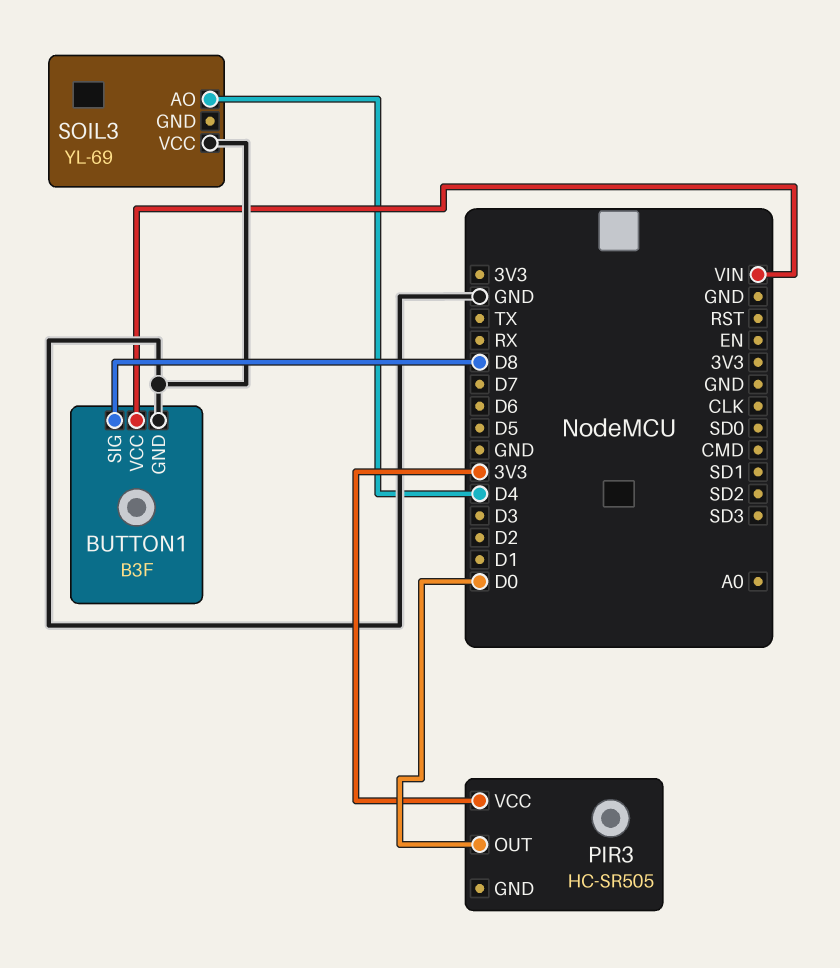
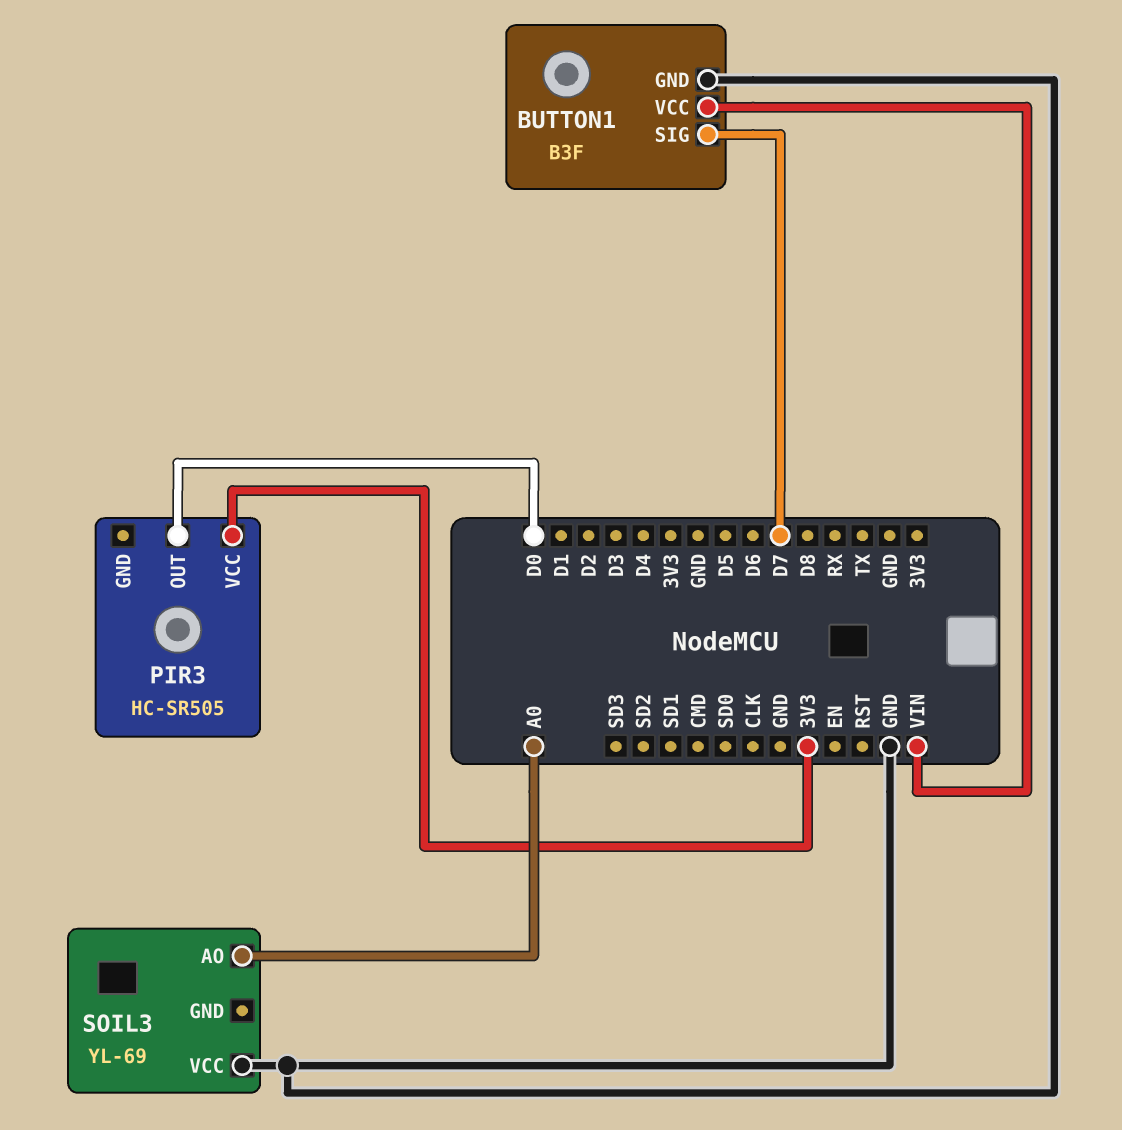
BUTTON1 pin SIG: D8 -> D7
SOIL3 pin AO: D4 -> A0

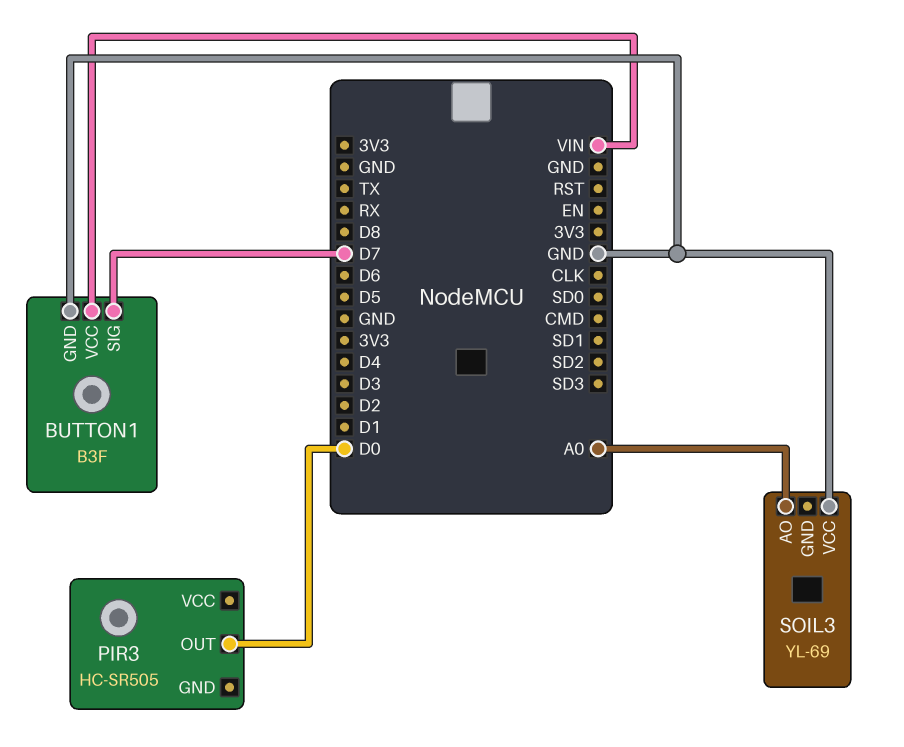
PIR3 pin VCC: 3V3 -> none

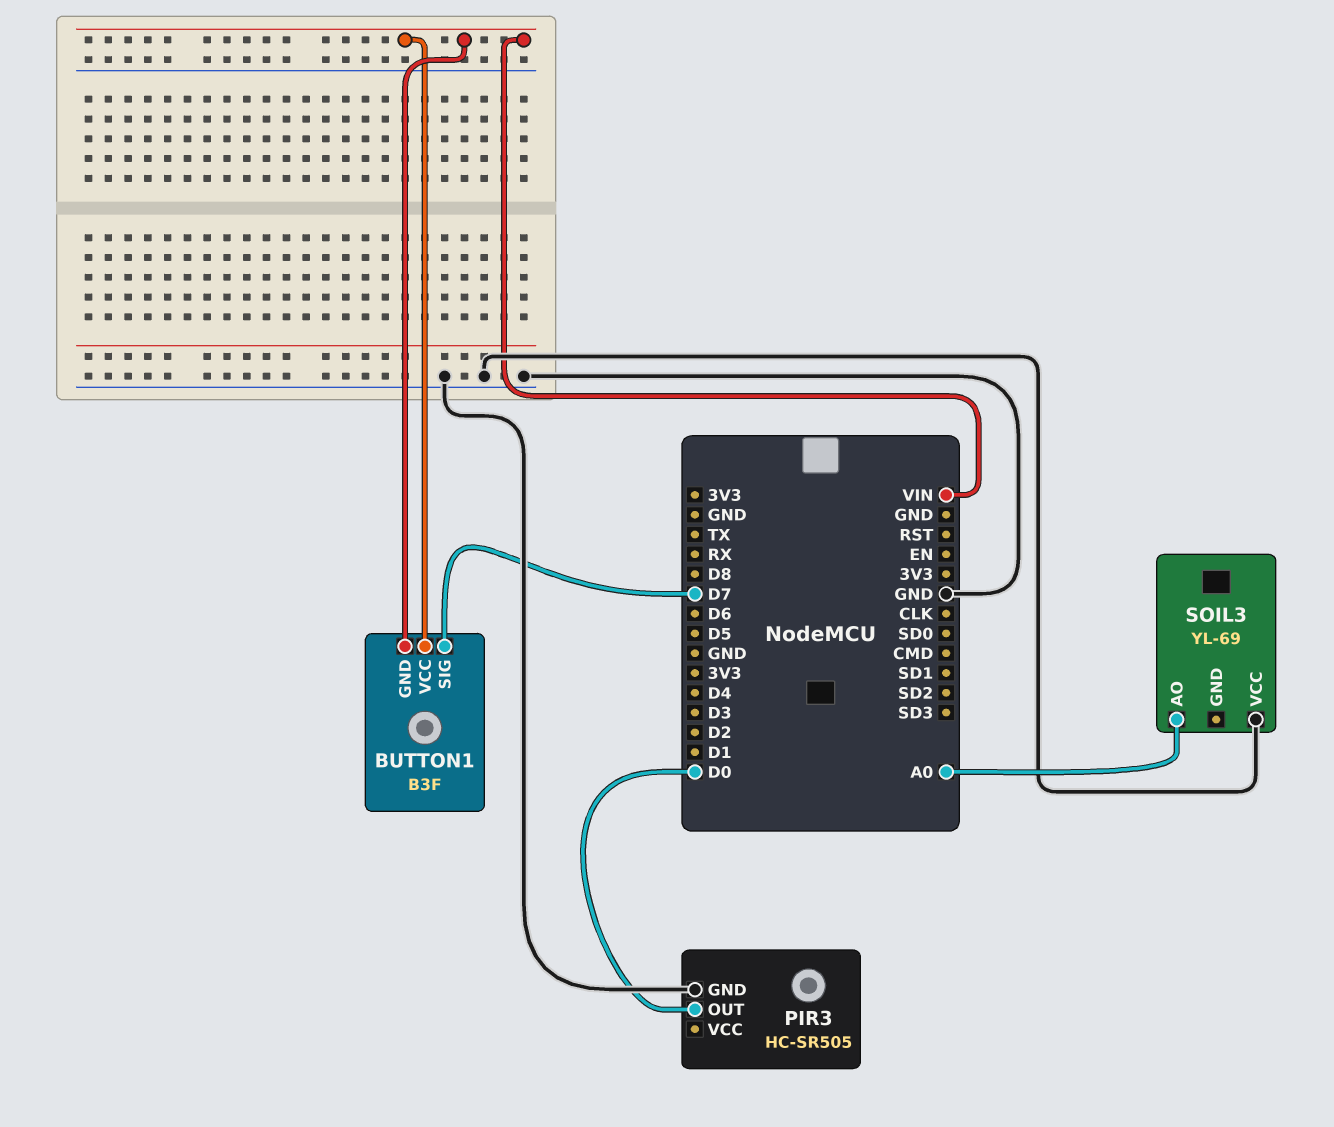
BUTTON1 pin GND: GND -> VIN
PIR3 pin GND: none -> GND

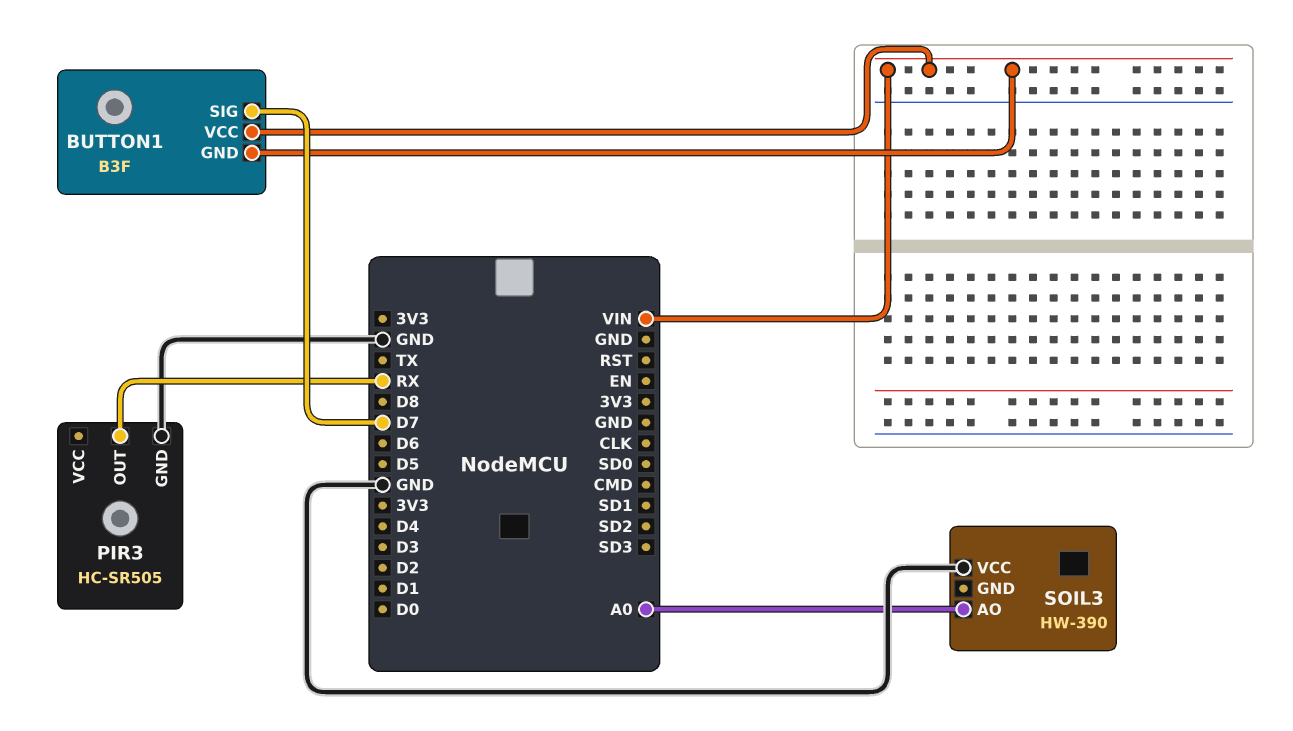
PIR3 pin OUT: D0 -> RX
SOIL3: YL-69 -> HW-390

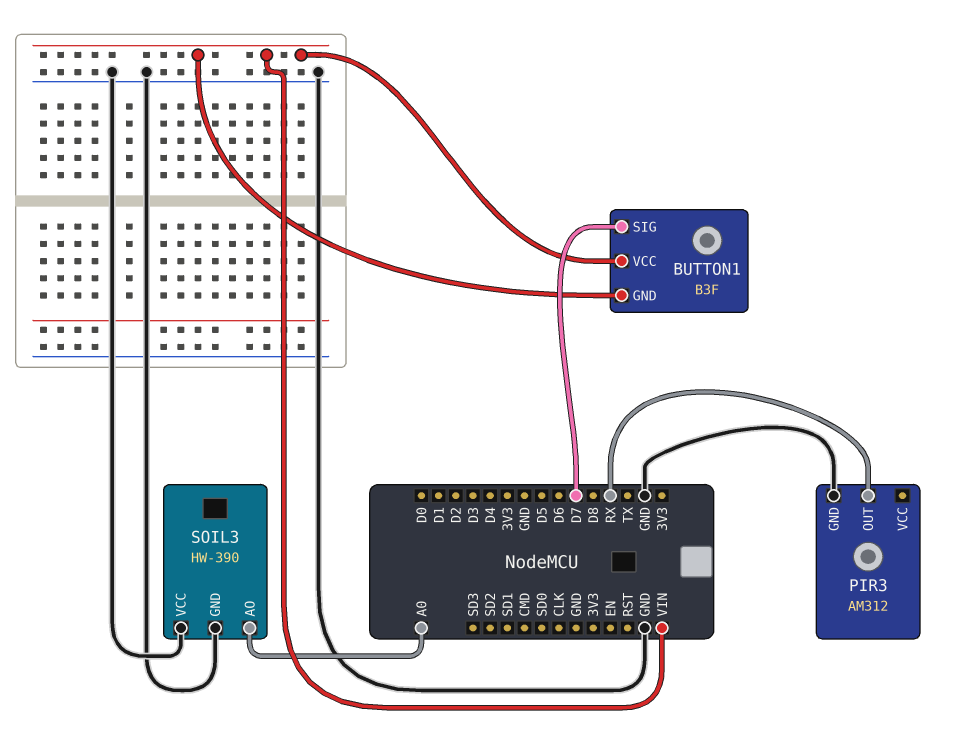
PIR3: HC-SR505 -> AM312
SOIL3 pin GND: none -> GND

